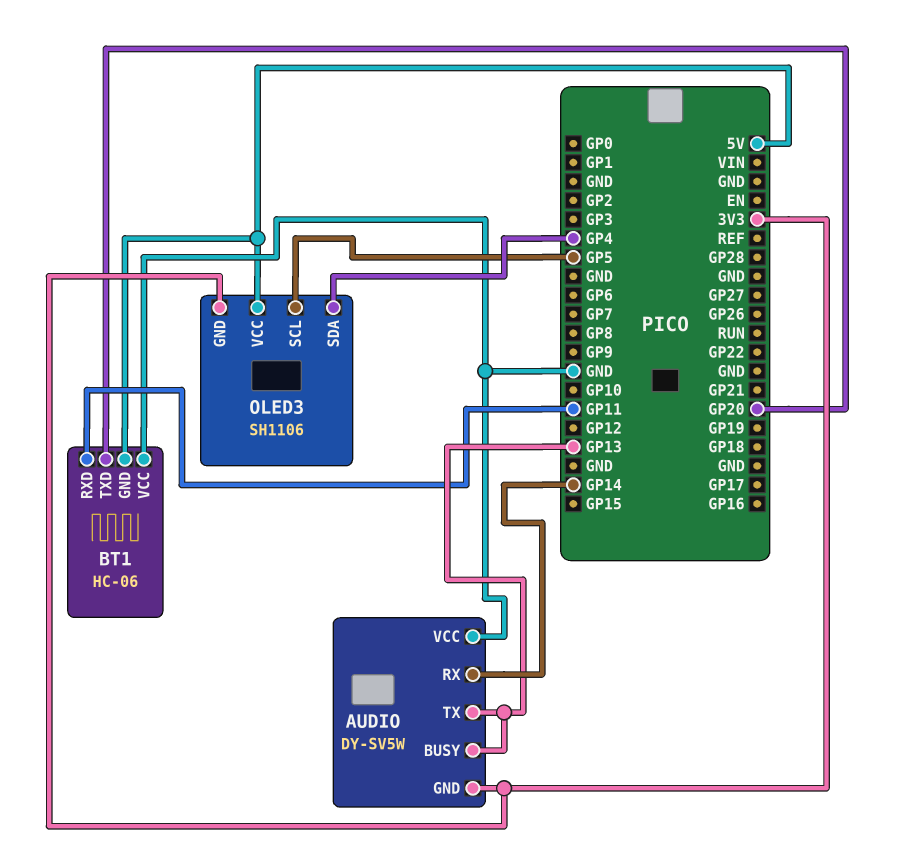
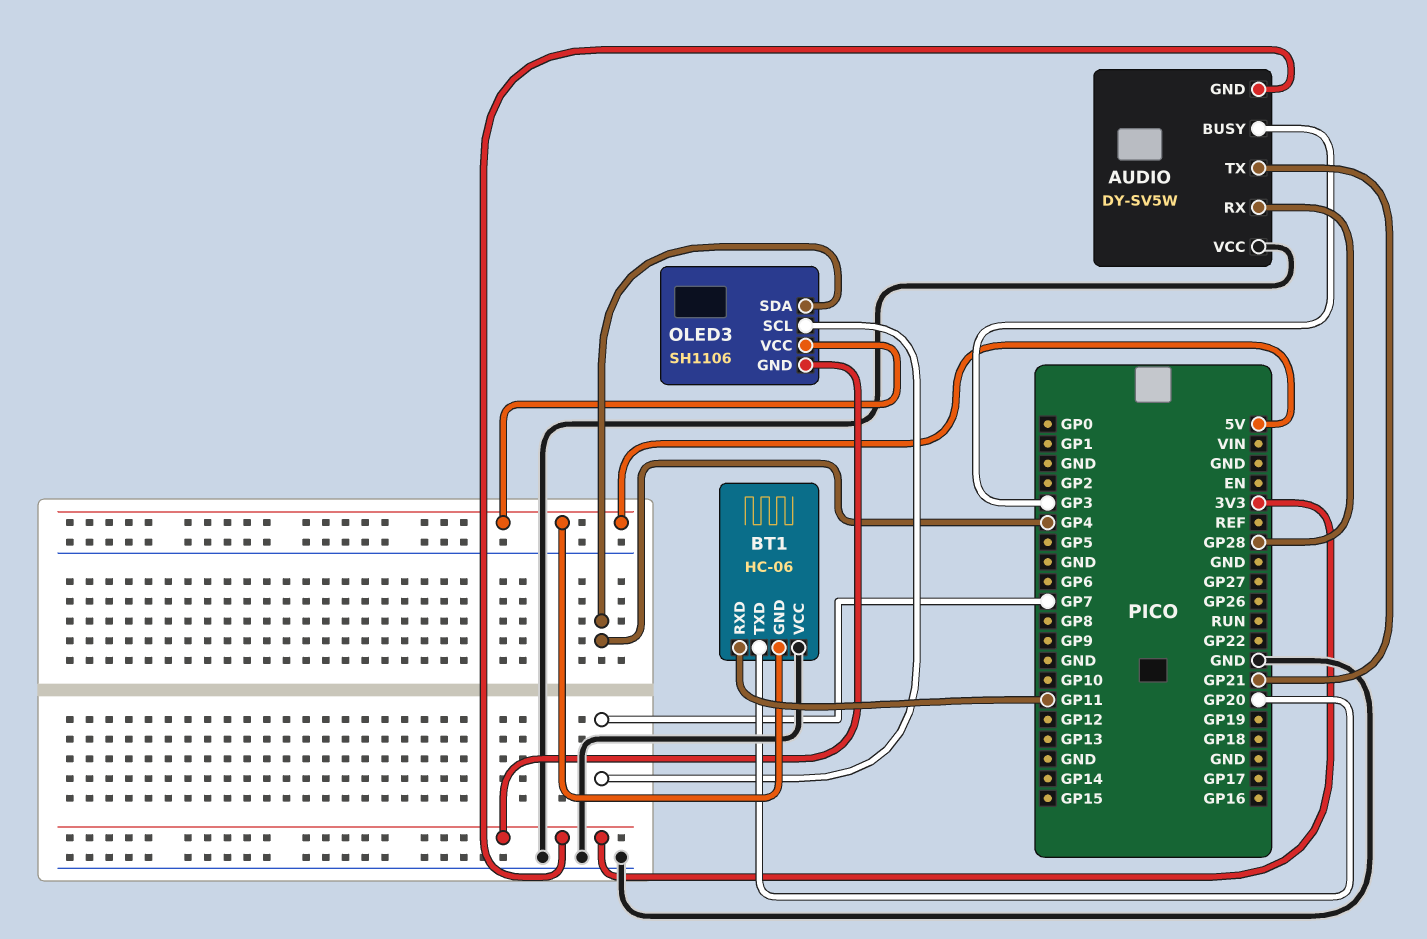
AUDIO pin BUSY: GP13 -> GP3
AUDIO pin RX: GP14 -> GP28
AUDIO pin TX: GP13 -> GP21
OLED3 pin SCL: GP5 -> GP7

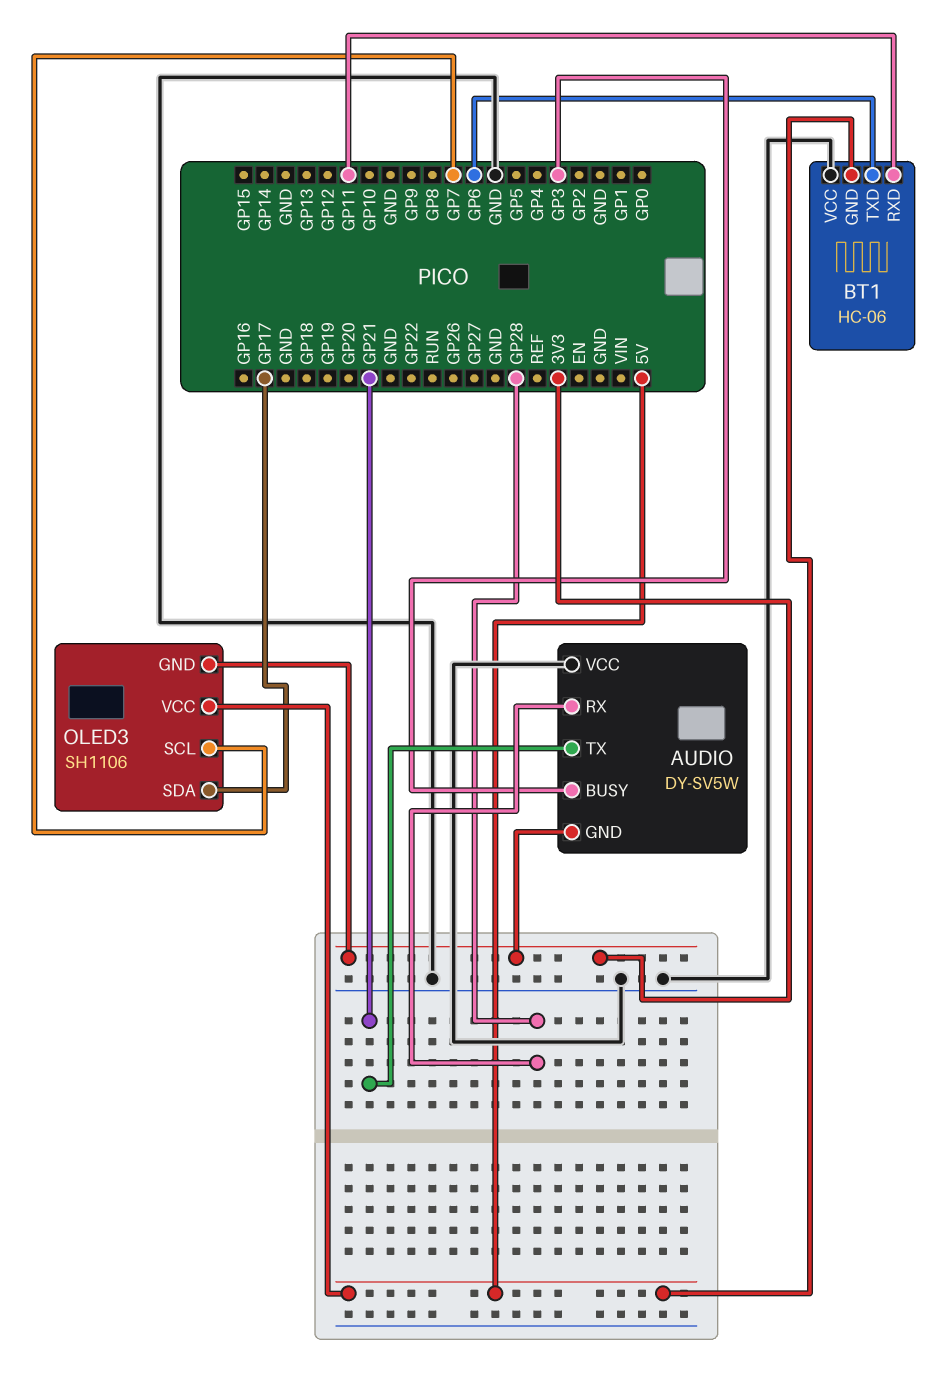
BT1 pin TXD: GP20 -> GP6
OLED3 pin SDA: GP4 -> GP17

